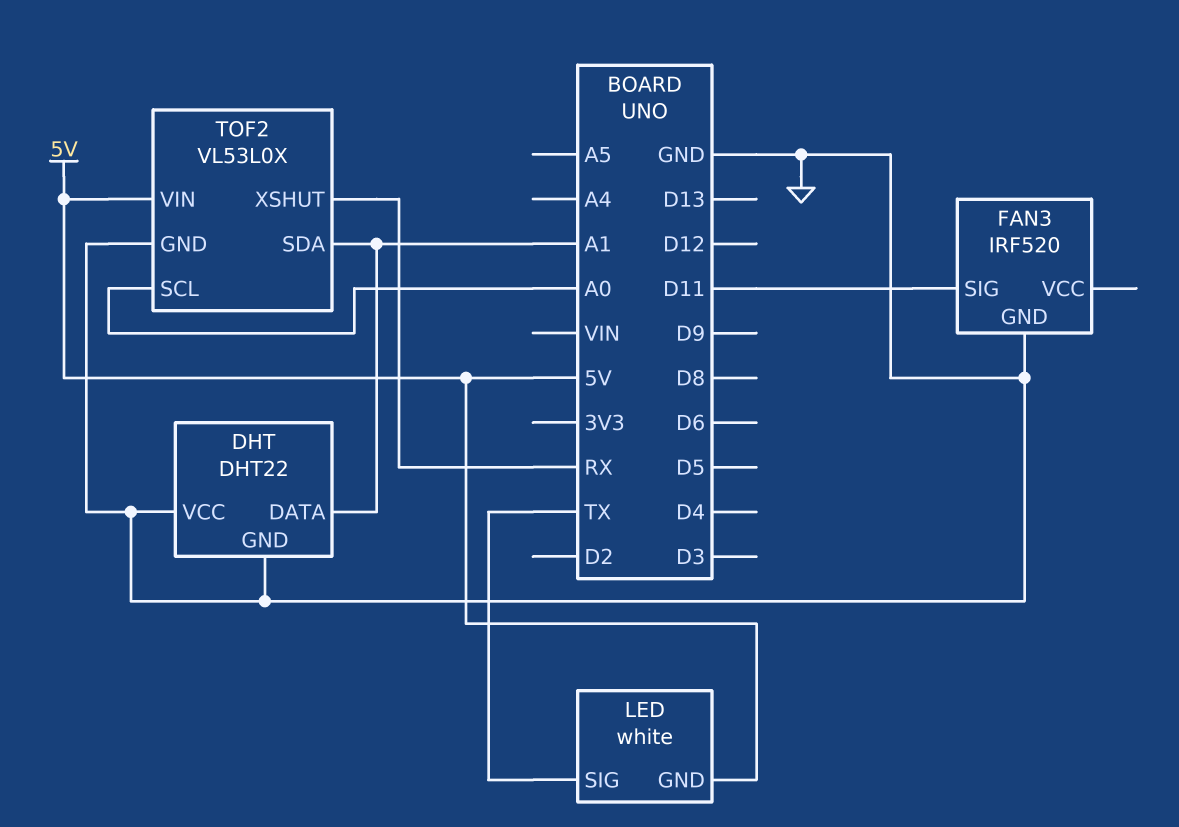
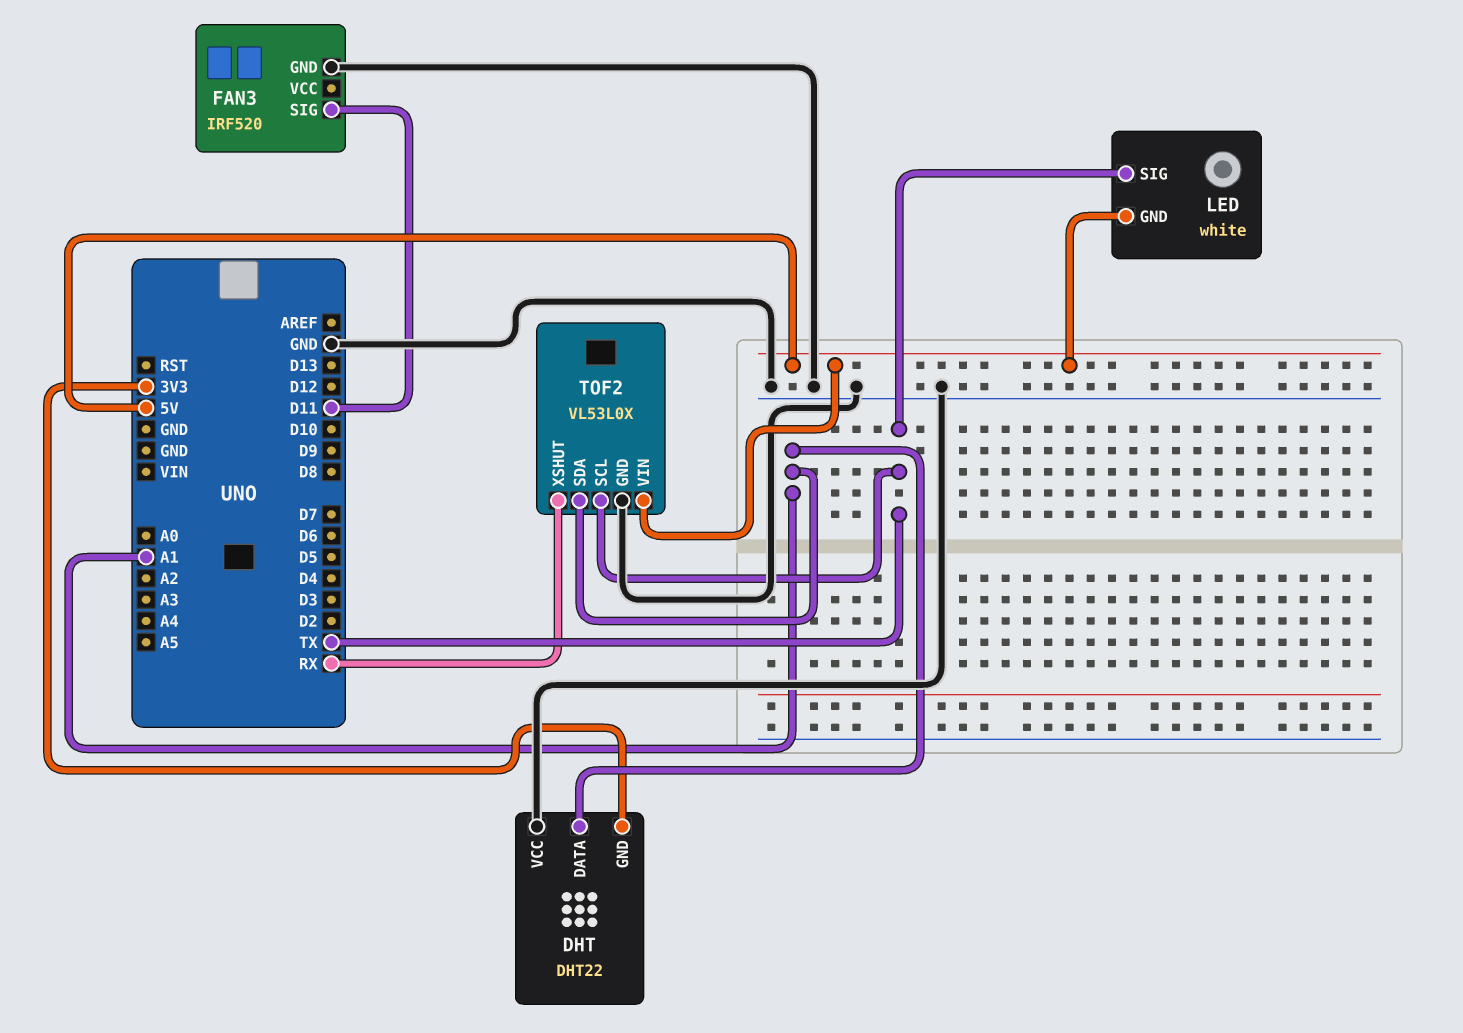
DHT pin GND: GND -> 3V3
TOF2 pin SCL: A0 -> TX

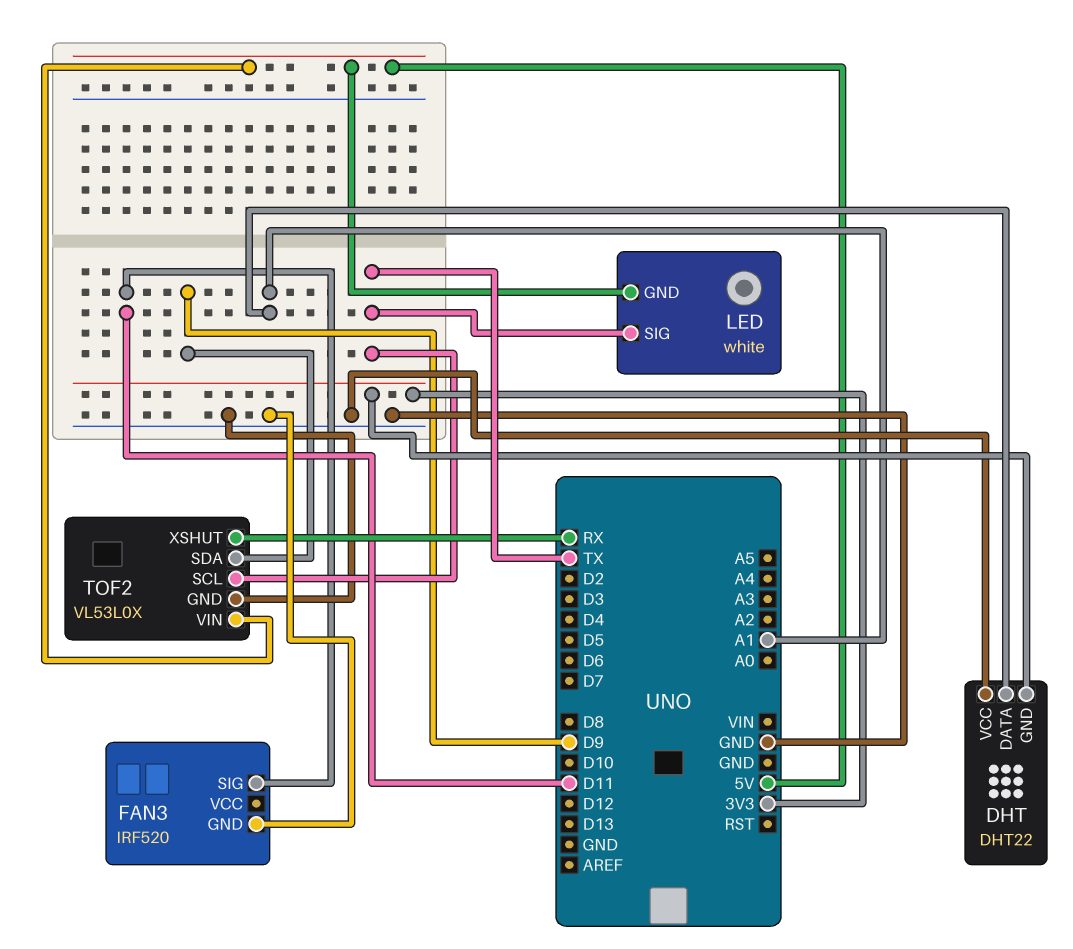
TOF2 pin SDA: A1 -> D9

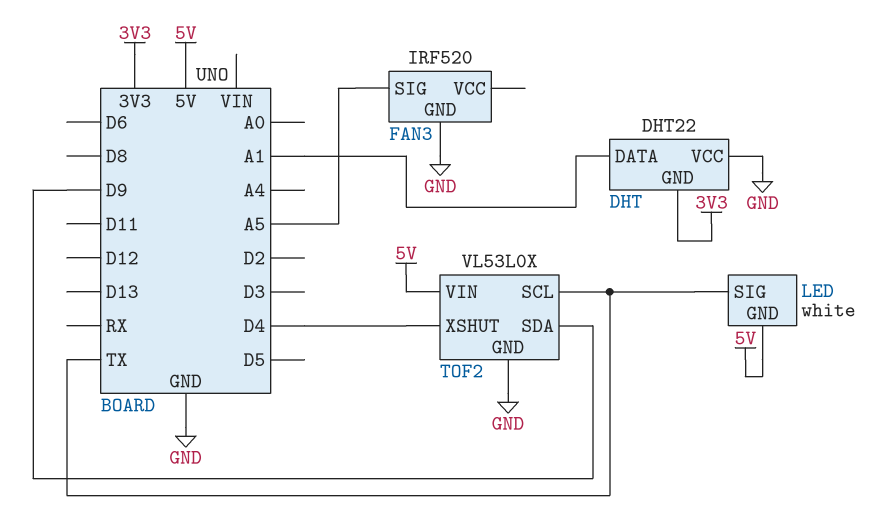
FAN3 pin SIG: D11 -> A5
TOF2 pin XSHUT: RX -> D4

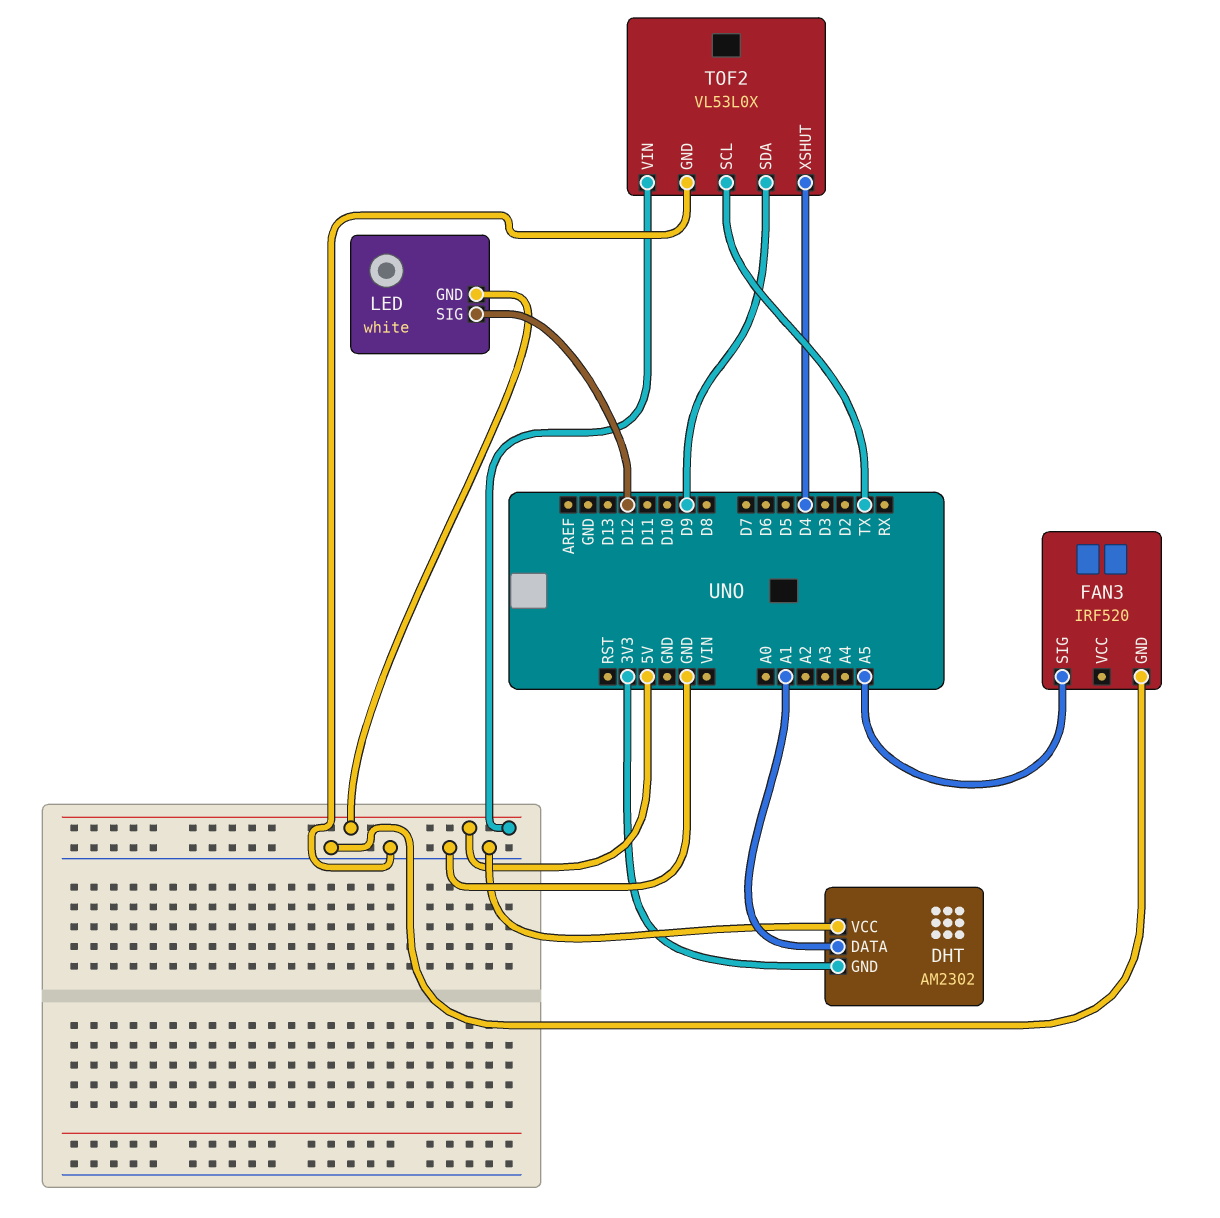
DHT: DHT22 -> AM2302
LED pin SIG: TX -> D12

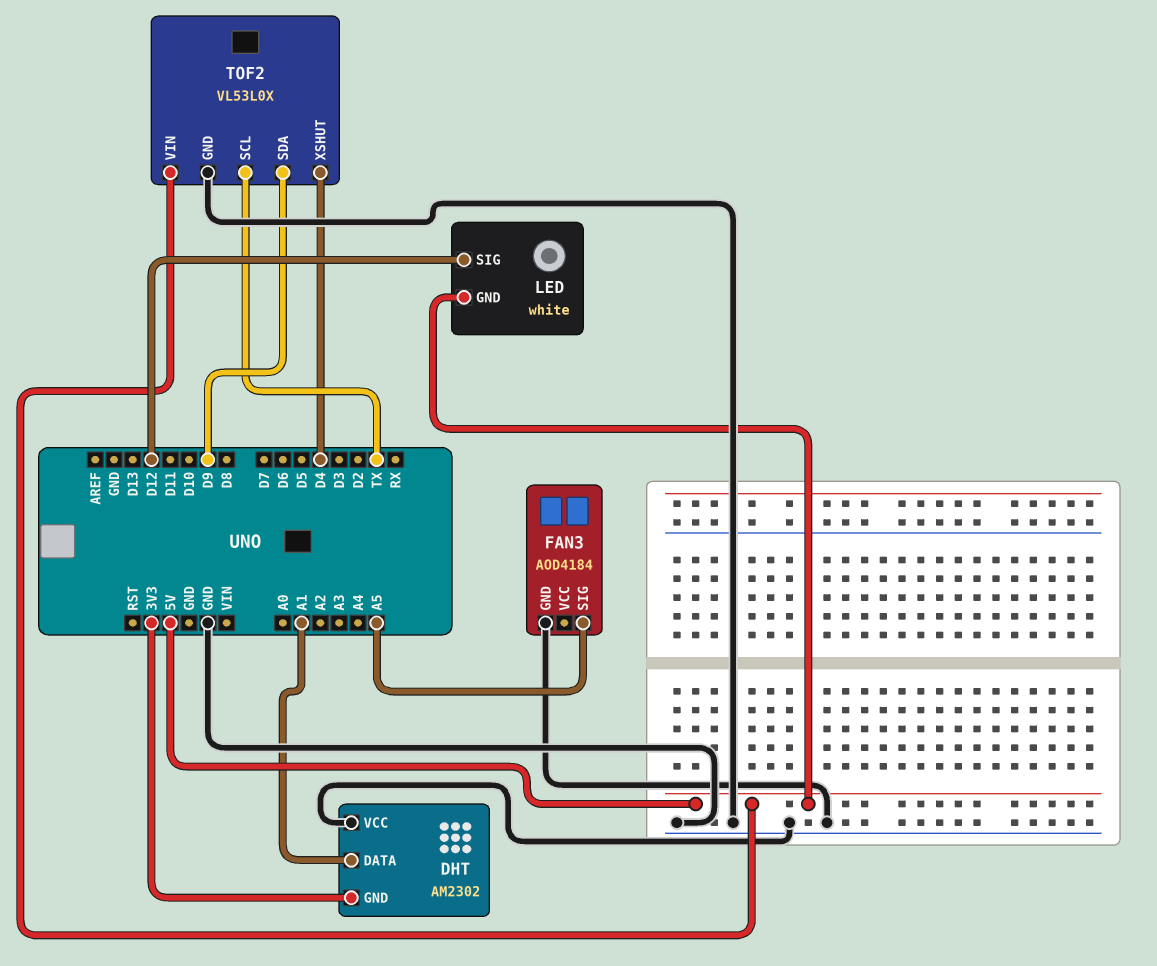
FAN3: IRF520 -> AOD4184

